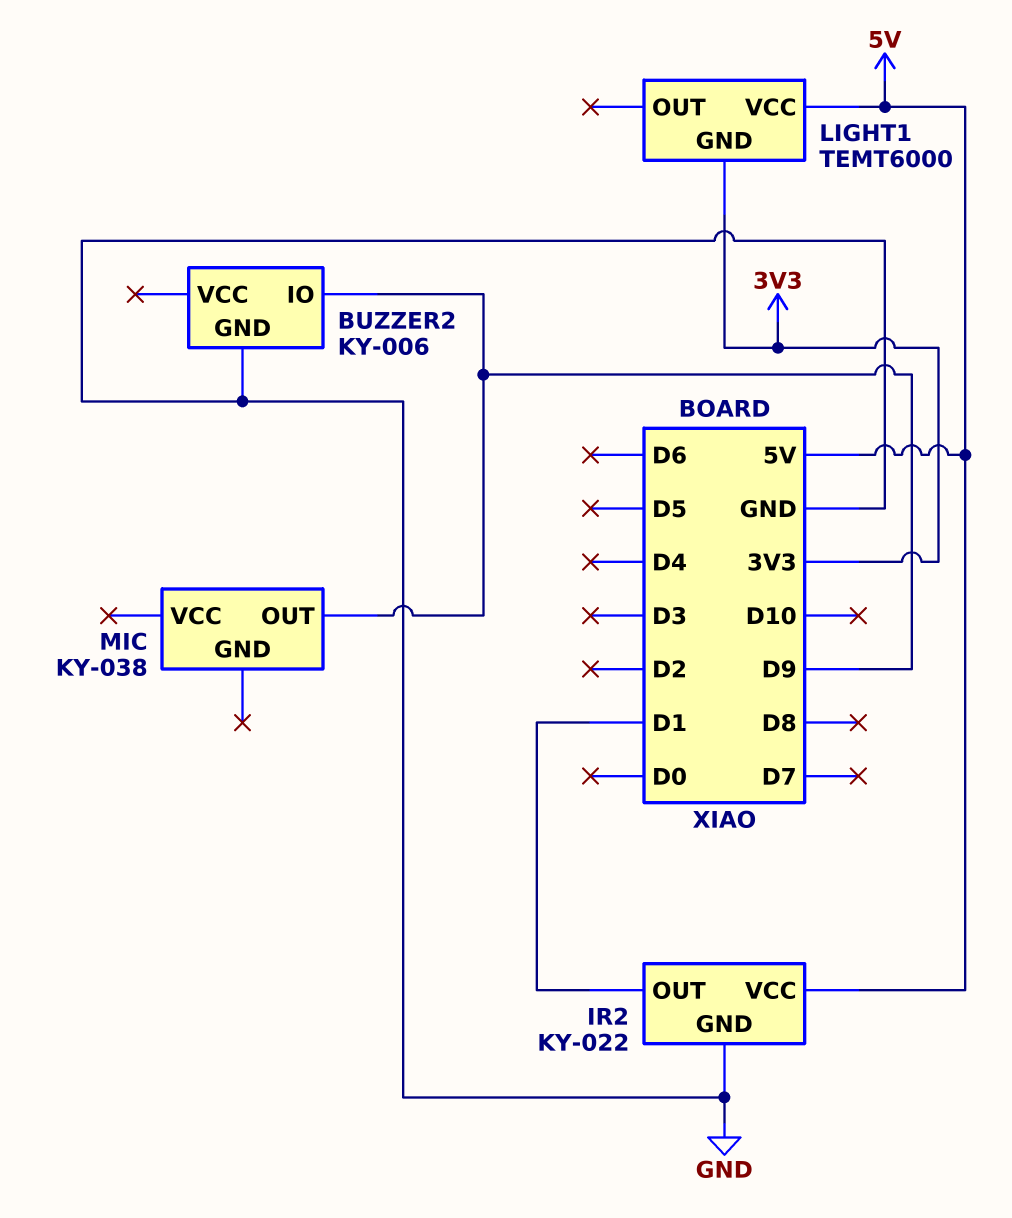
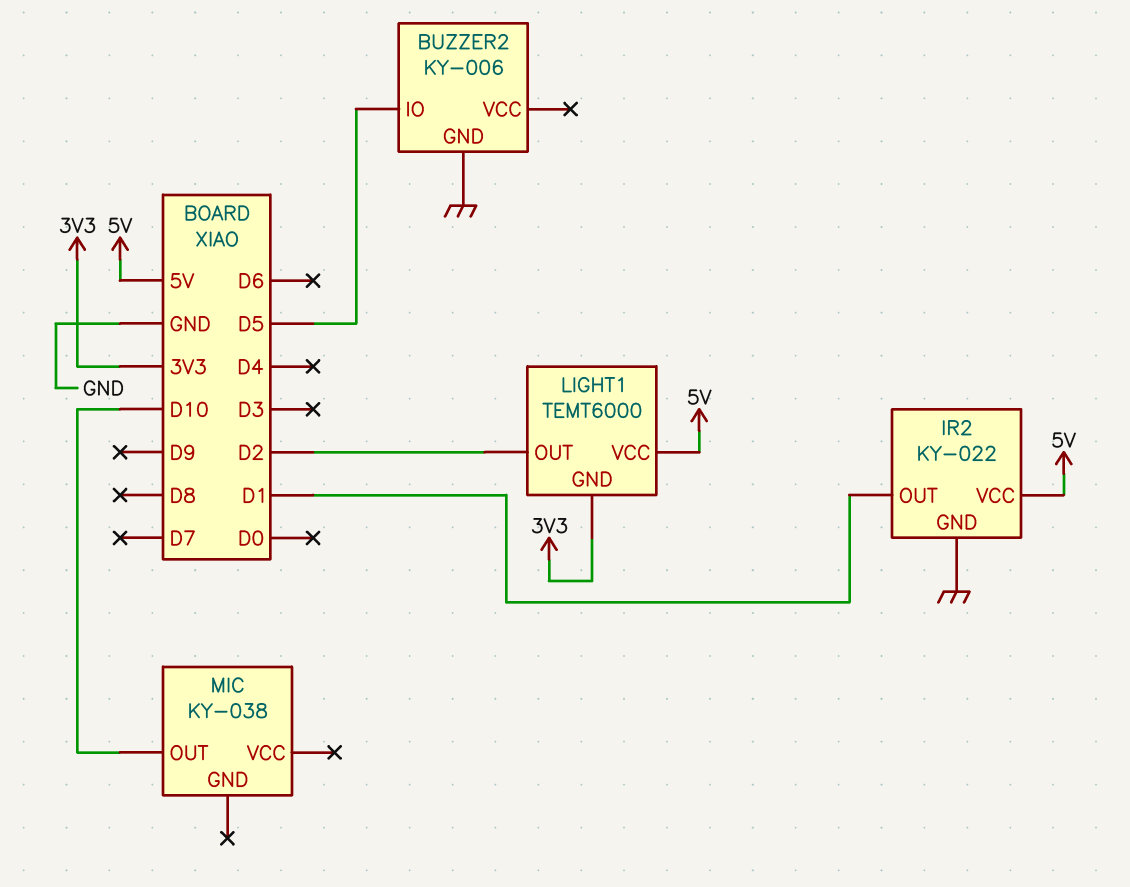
BUZZER2 pin IO: D9 -> D5
LIGHT1 pin OUT: none -> D2
MIC pin OUT: D9 -> D10

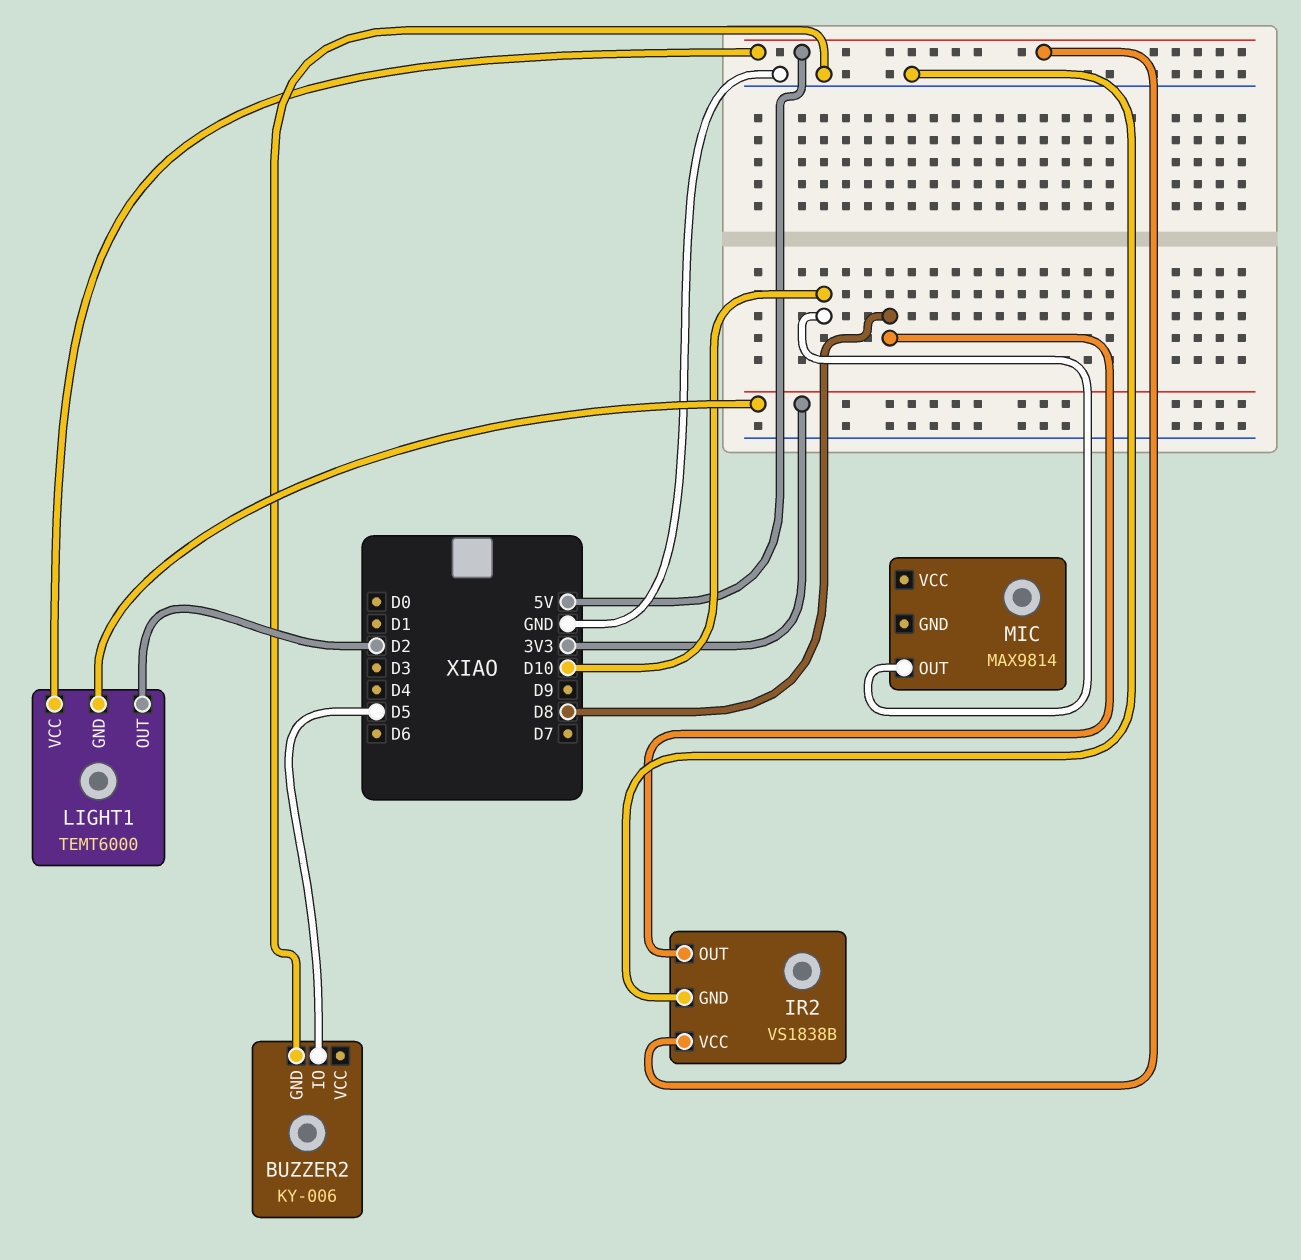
IR2: KY-022 -> VS1838B
IR2 pin OUT: D1 -> D8
MIC: KY-038 -> MAX9814

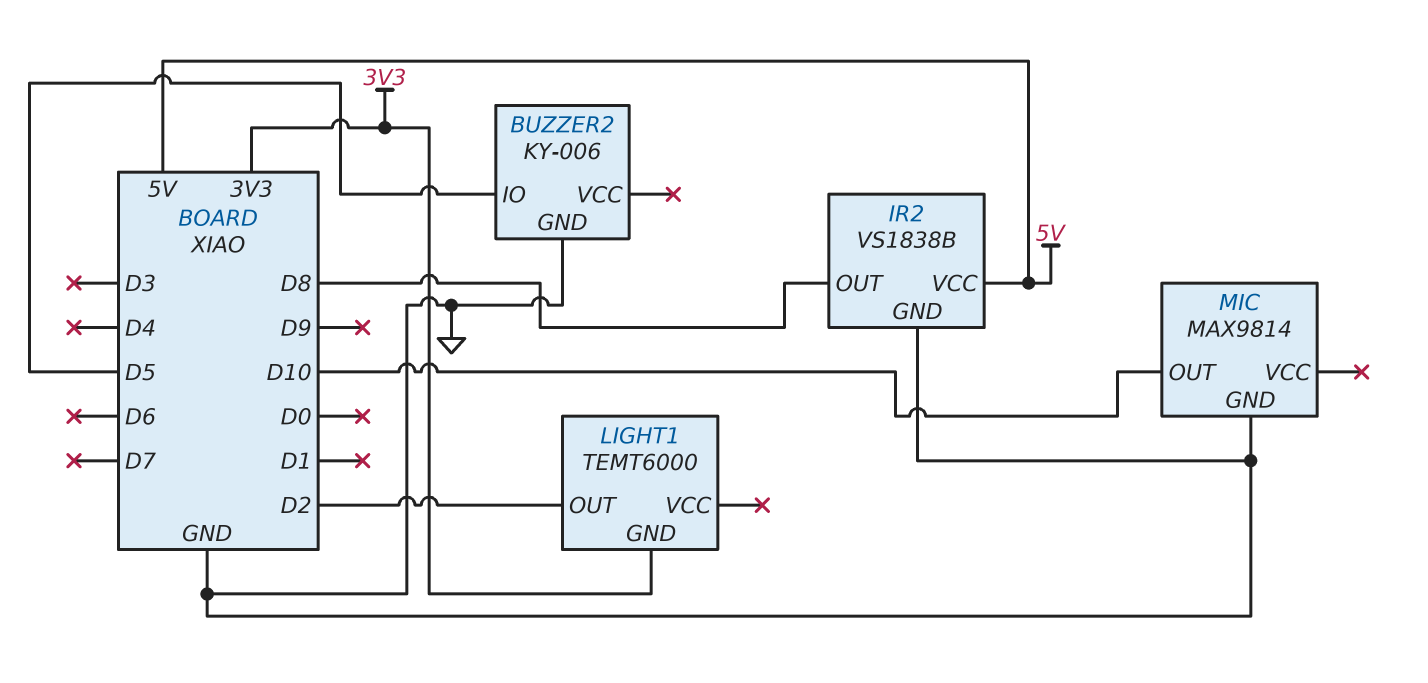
LIGHT1 pin VCC: 5V -> none
MIC pin GND: none -> GND

